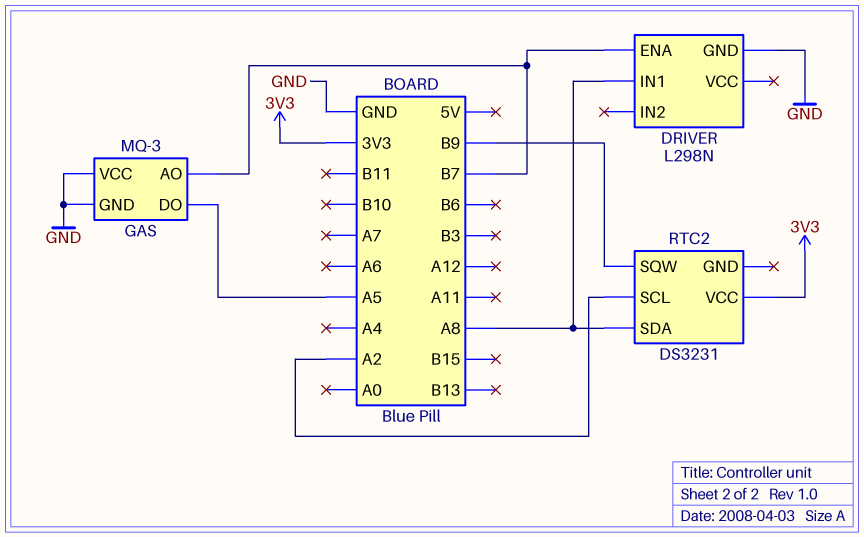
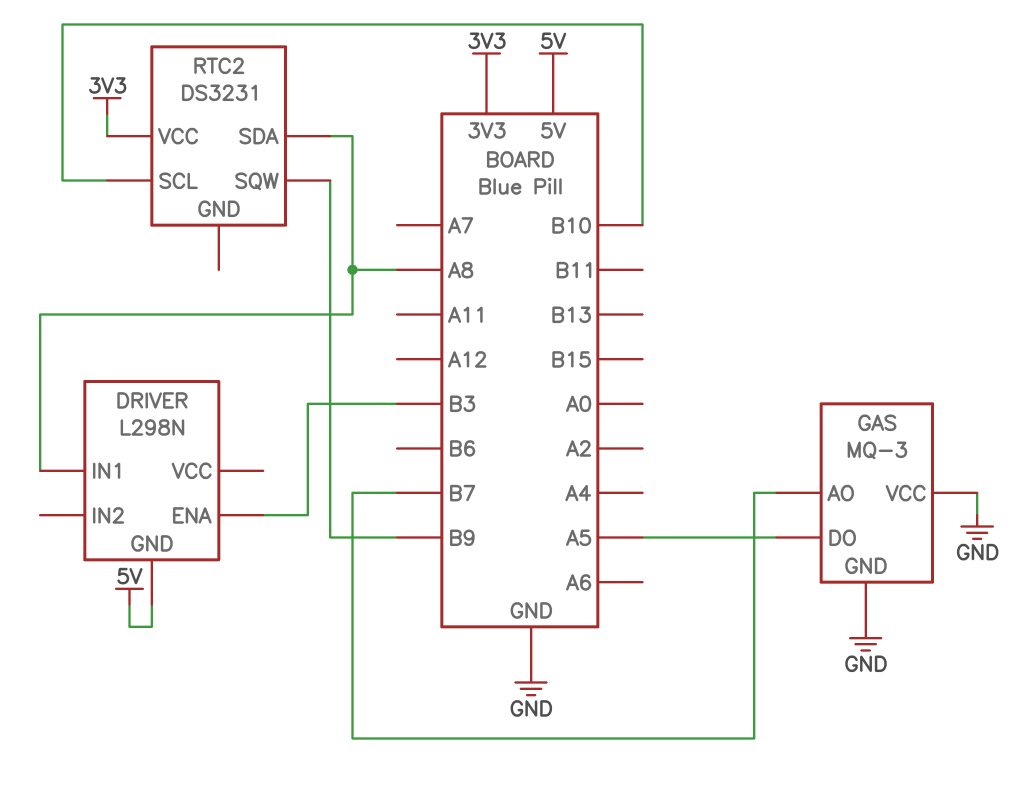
DRIVER pin ENA: B7 -> B3
DRIVER pin GND: GND -> 5V
RTC2 pin SCL: A2 -> B10

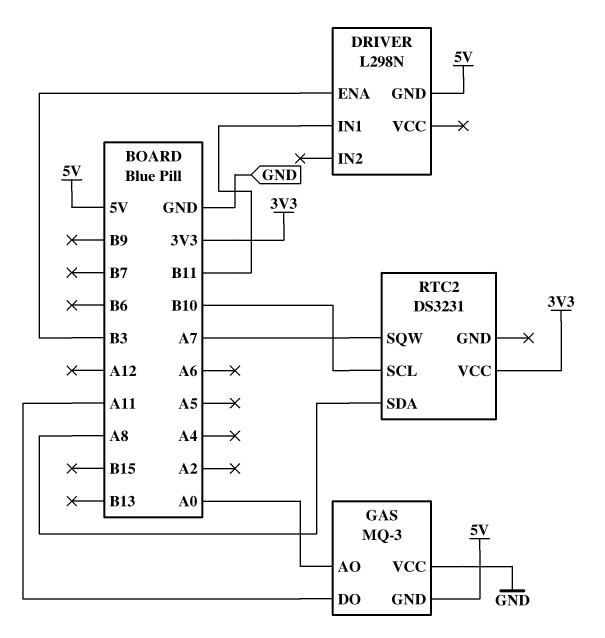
DRIVER pin IN1: A8 -> B11
GAS pin AO: B7 -> A0
GAS pin DO: A5 -> A11
GAS pin GND: GND -> 5V
RTC2 pin SQW: B9 -> A7

